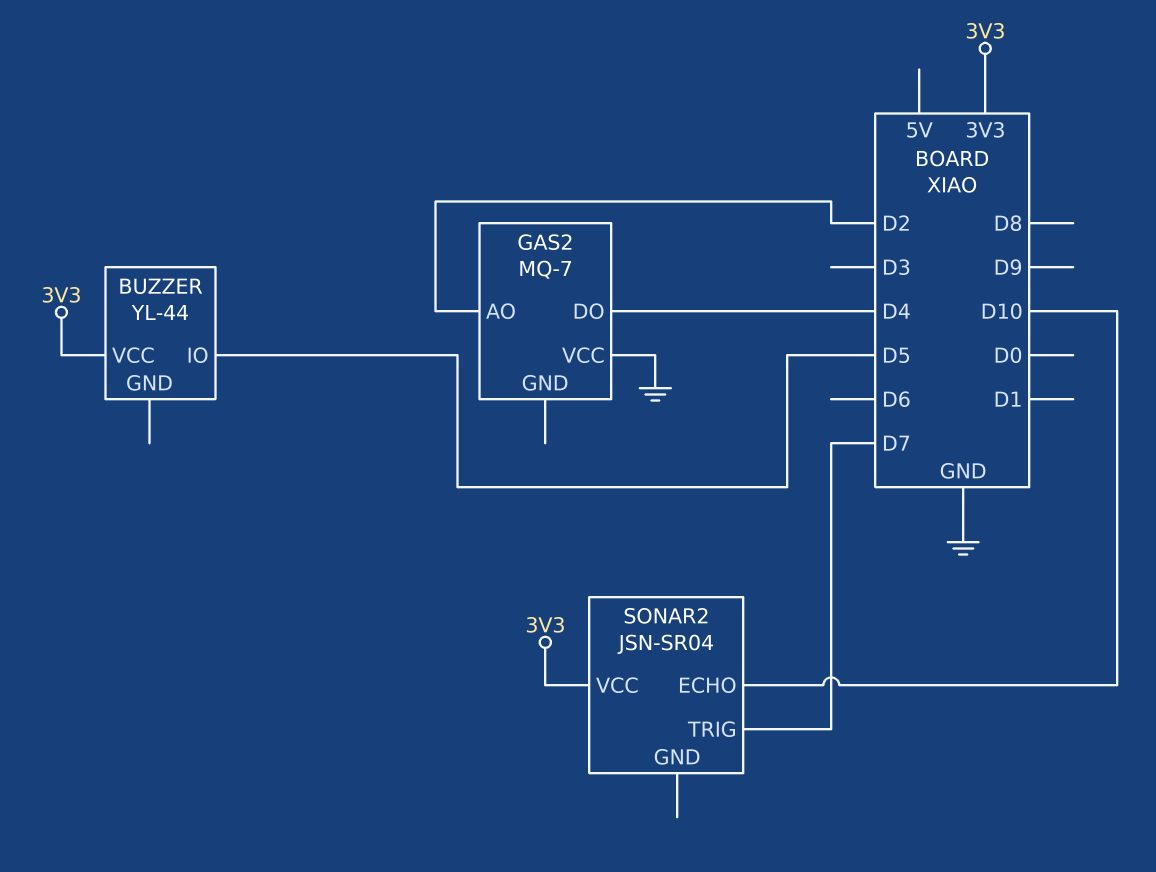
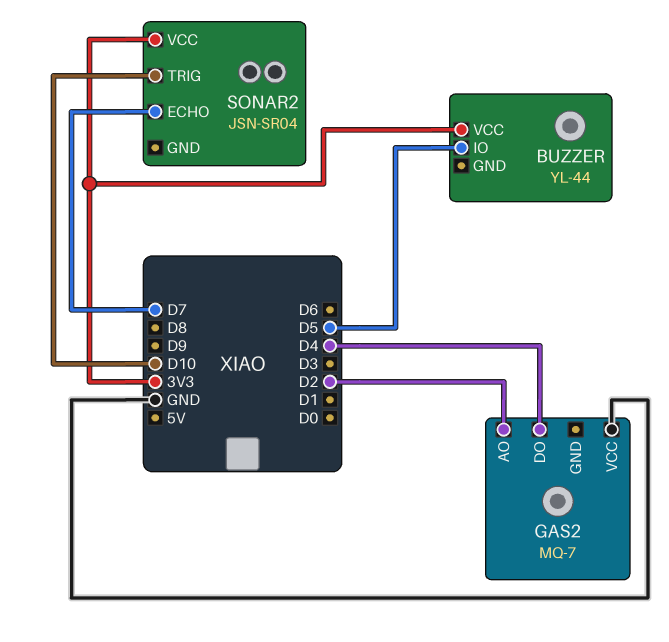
SONAR2 pin ECHO: D10 -> D7
SONAR2 pin TRIG: D7 -> D10

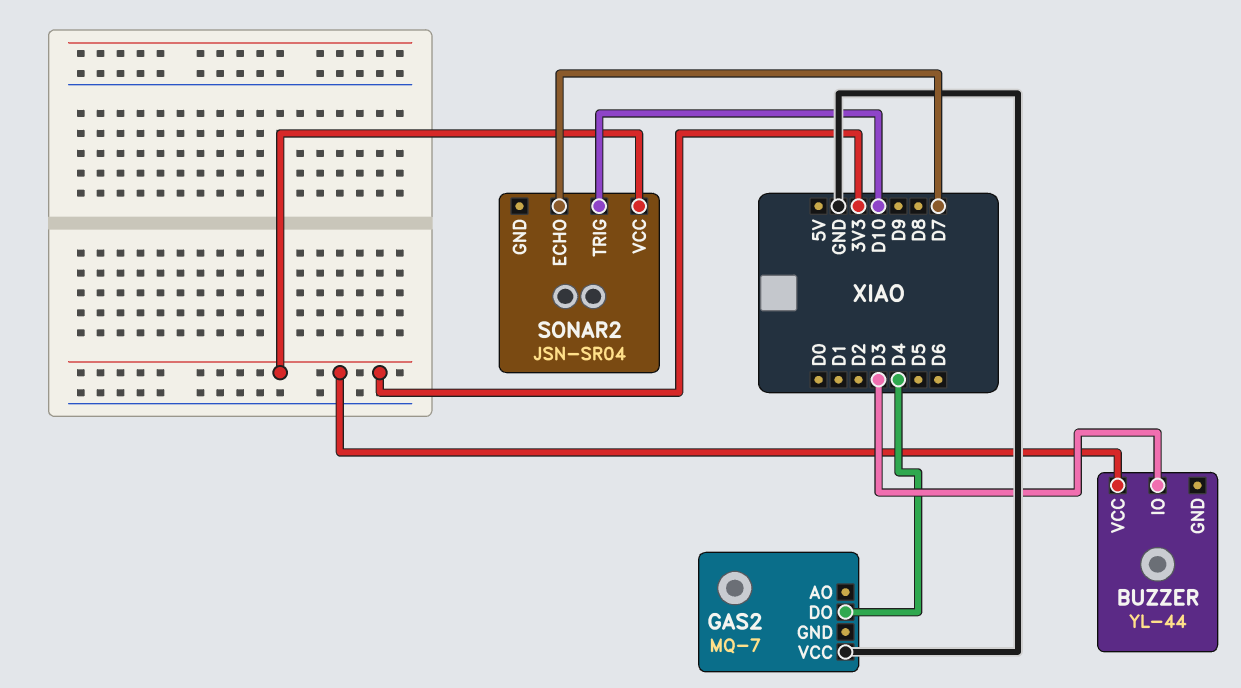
BUZZER pin IO: D5 -> D3
GAS2 pin AO: D2 -> none

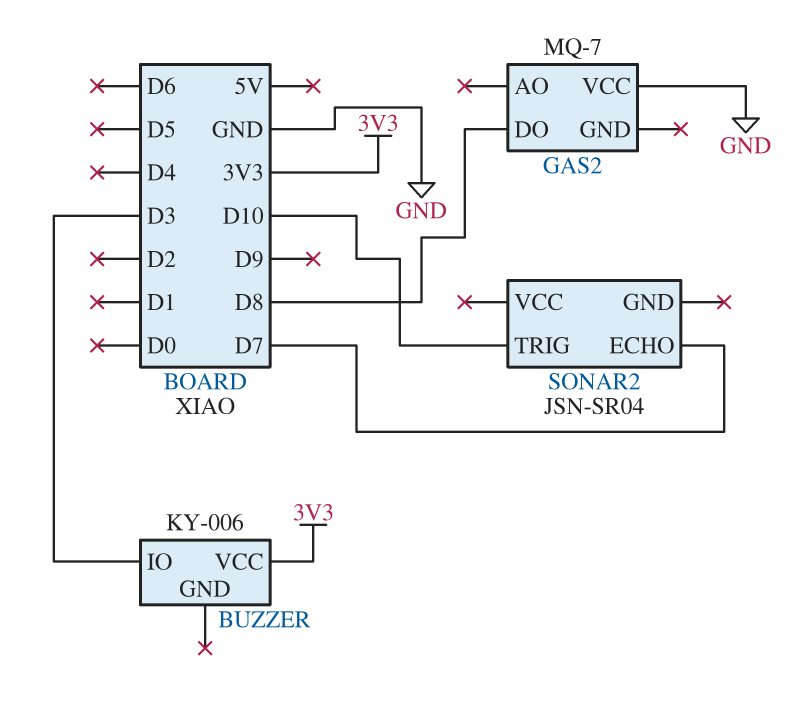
BUZZER: YL-44 -> KY-006
GAS2 pin DO: D4 -> D8
SONAR2 pin VCC: 3V3 -> none

